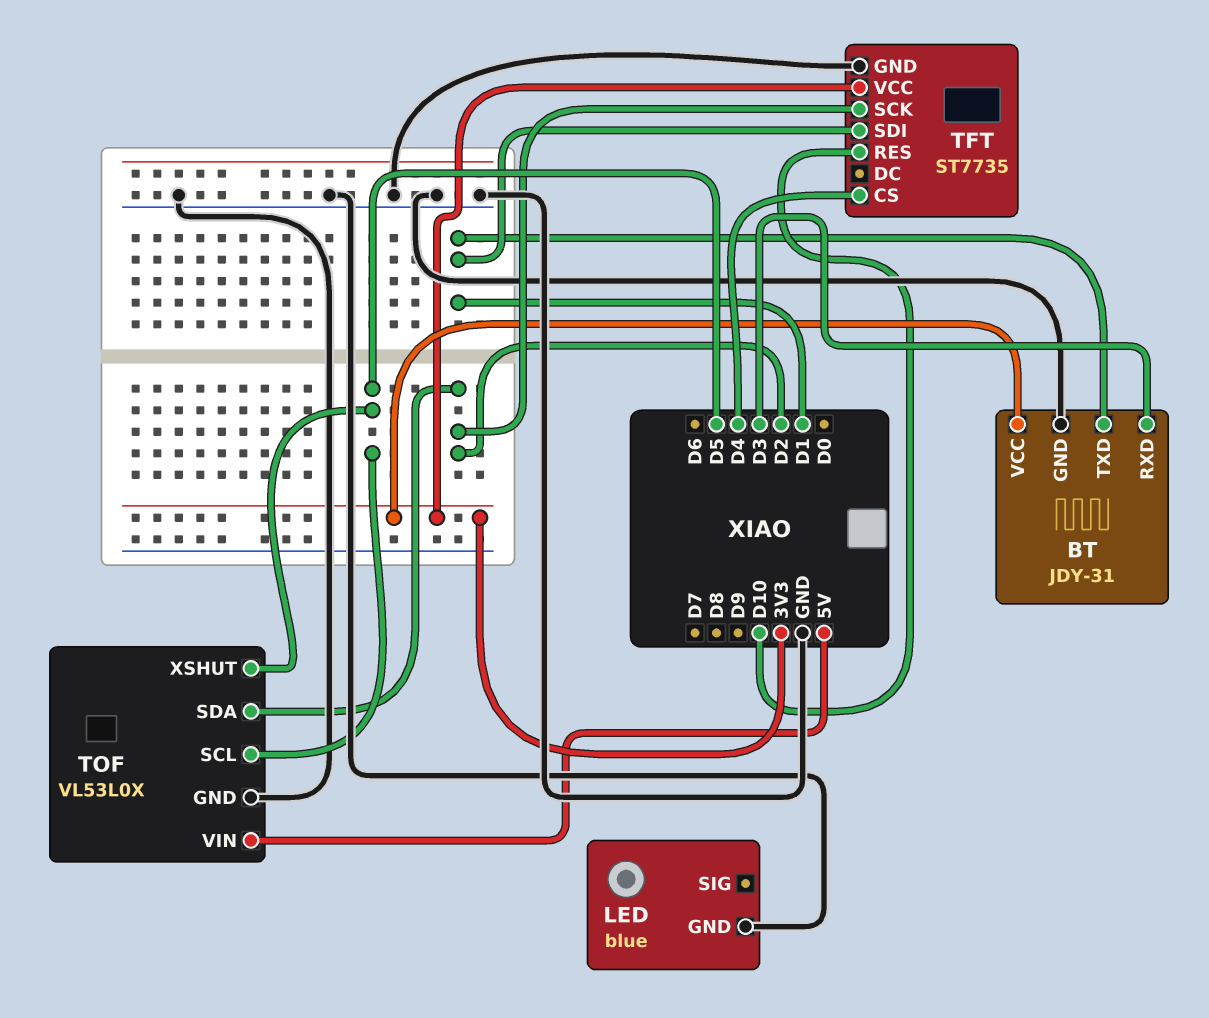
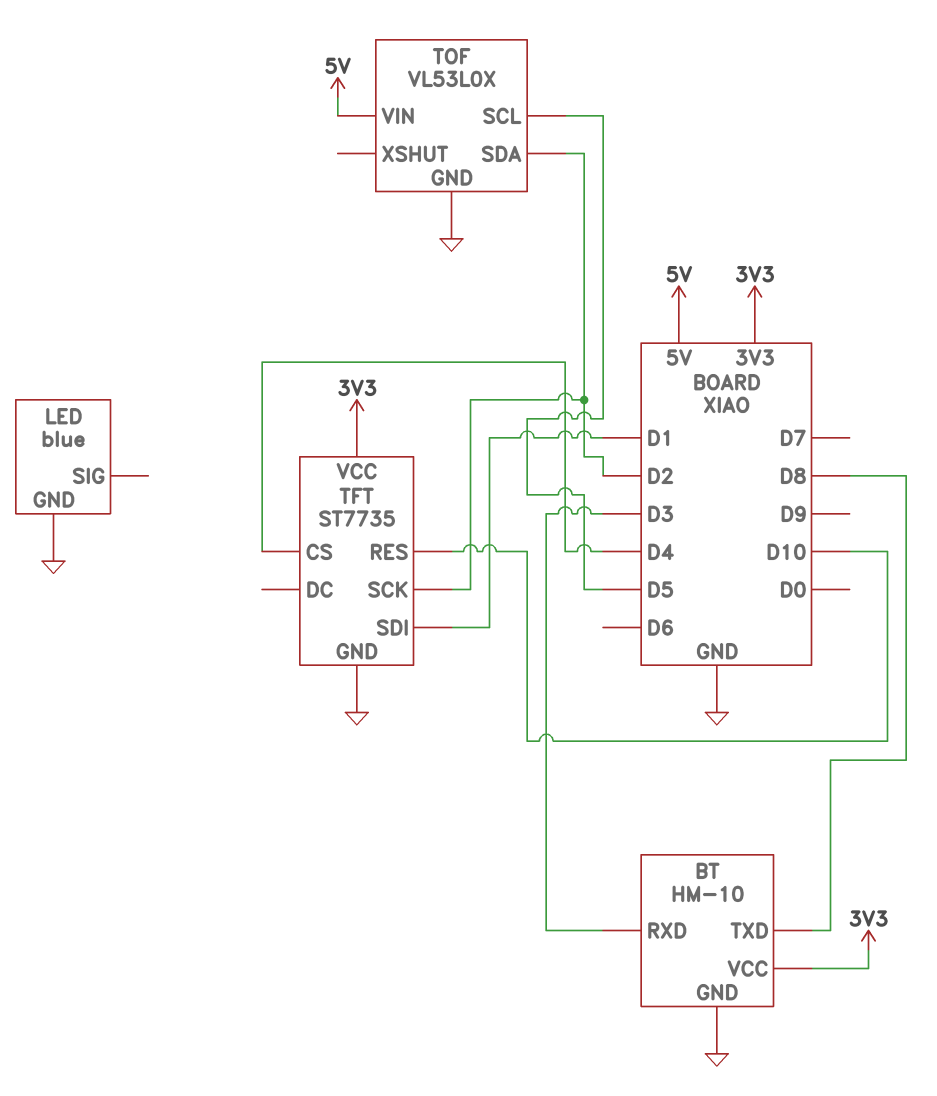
BT: JDY-31 -> HM-10
BT pin TXD: D1 -> D8
TOF pin XSHUT: D5 -> none

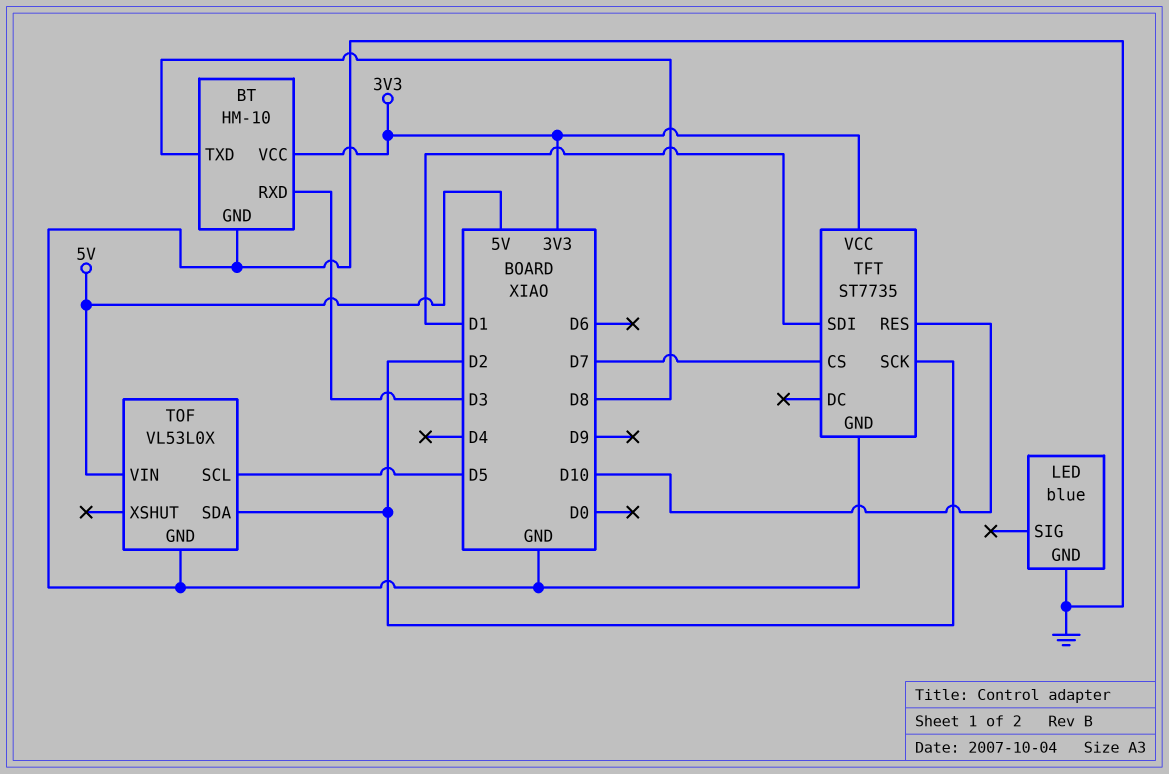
TFT pin CS: D4 -> D7

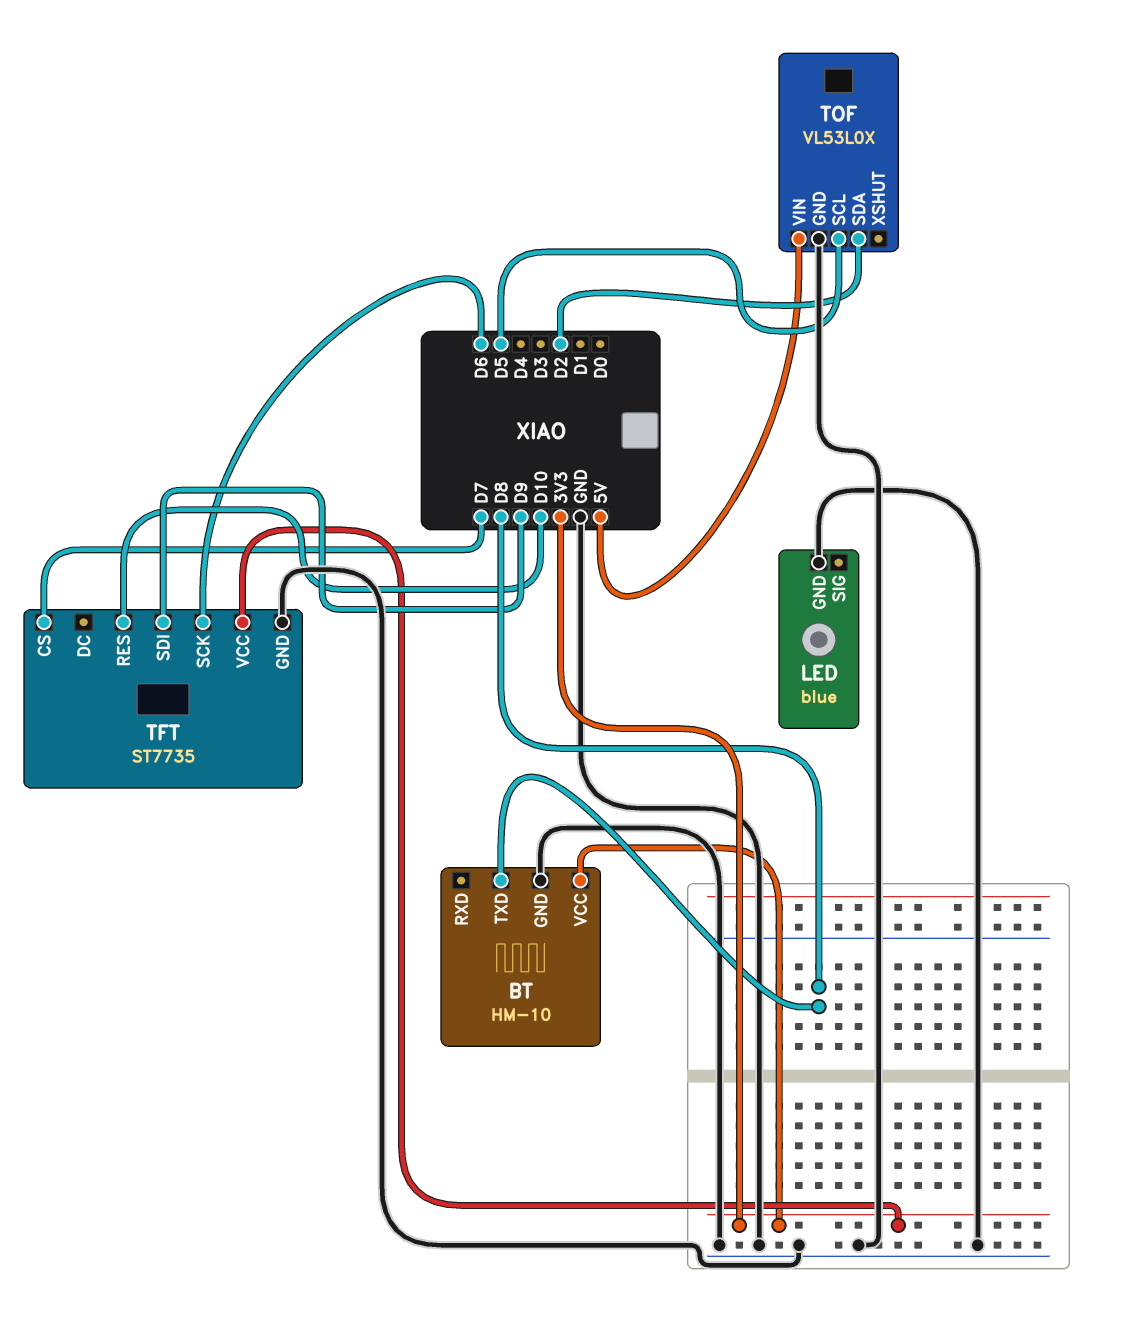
BT pin RXD: D3 -> none
TFT pin SCK: D2 -> D6
TFT pin SDI: D1 -> D9

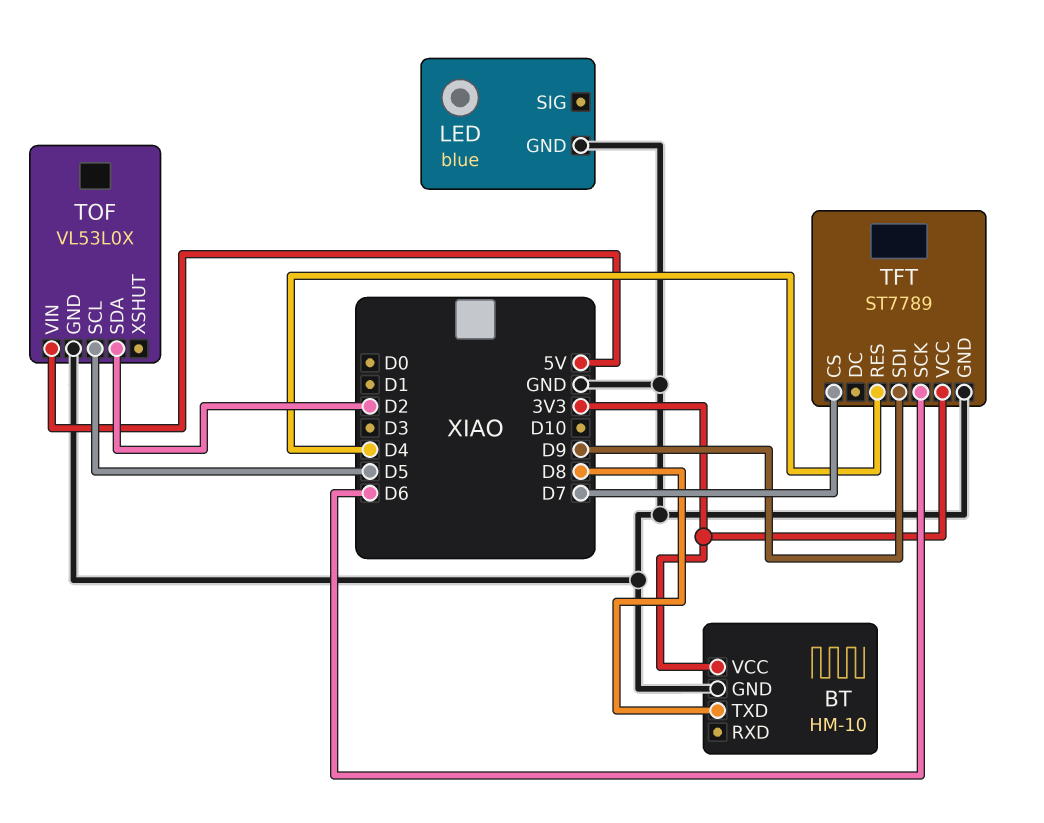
TFT: ST7735 -> ST7789
TFT pin RES: D10 -> D4

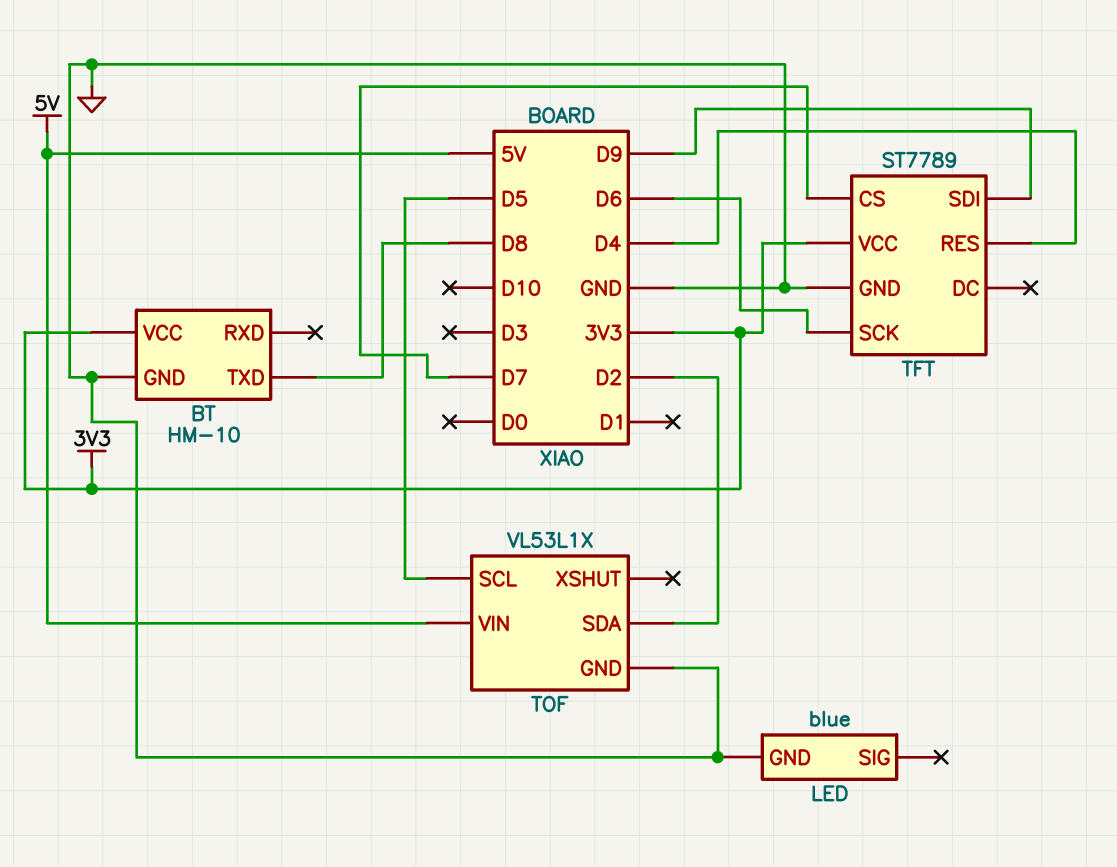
TOF: VL53L0X -> VL53L1X

